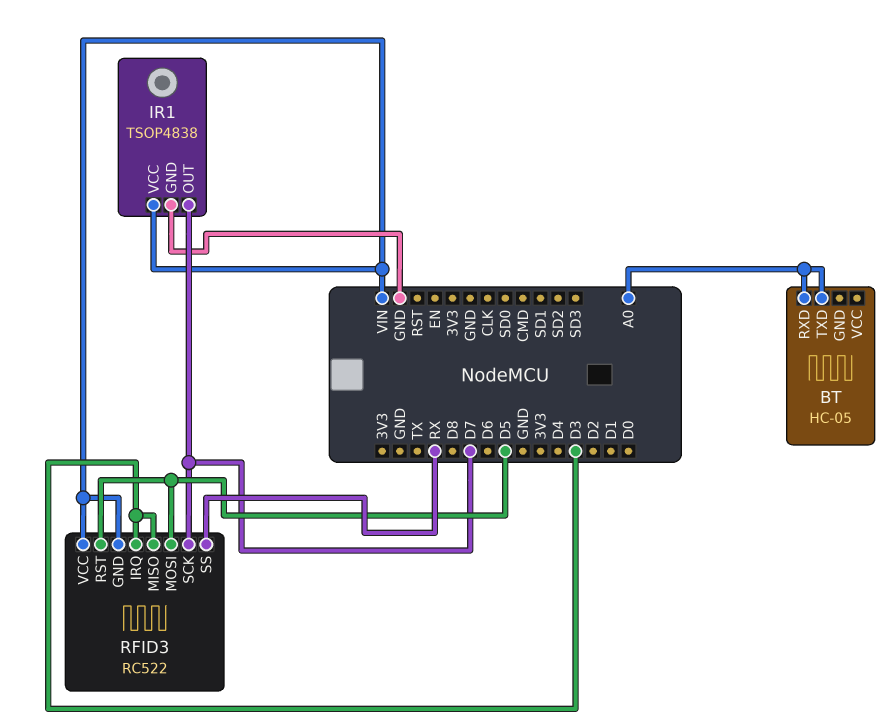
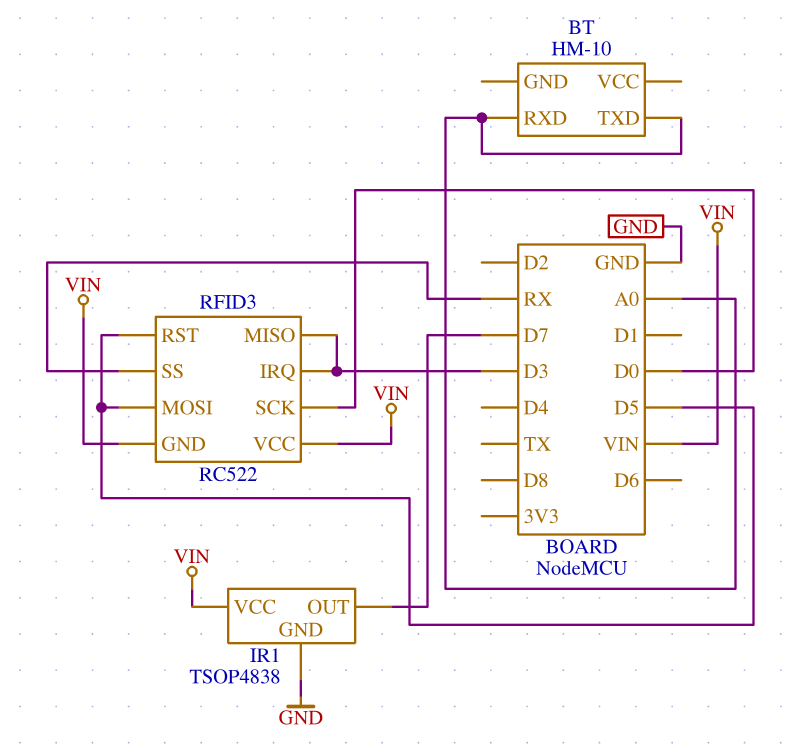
BT: HC-05 -> HM-10
RFID3 pin SCK: D7 -> D0

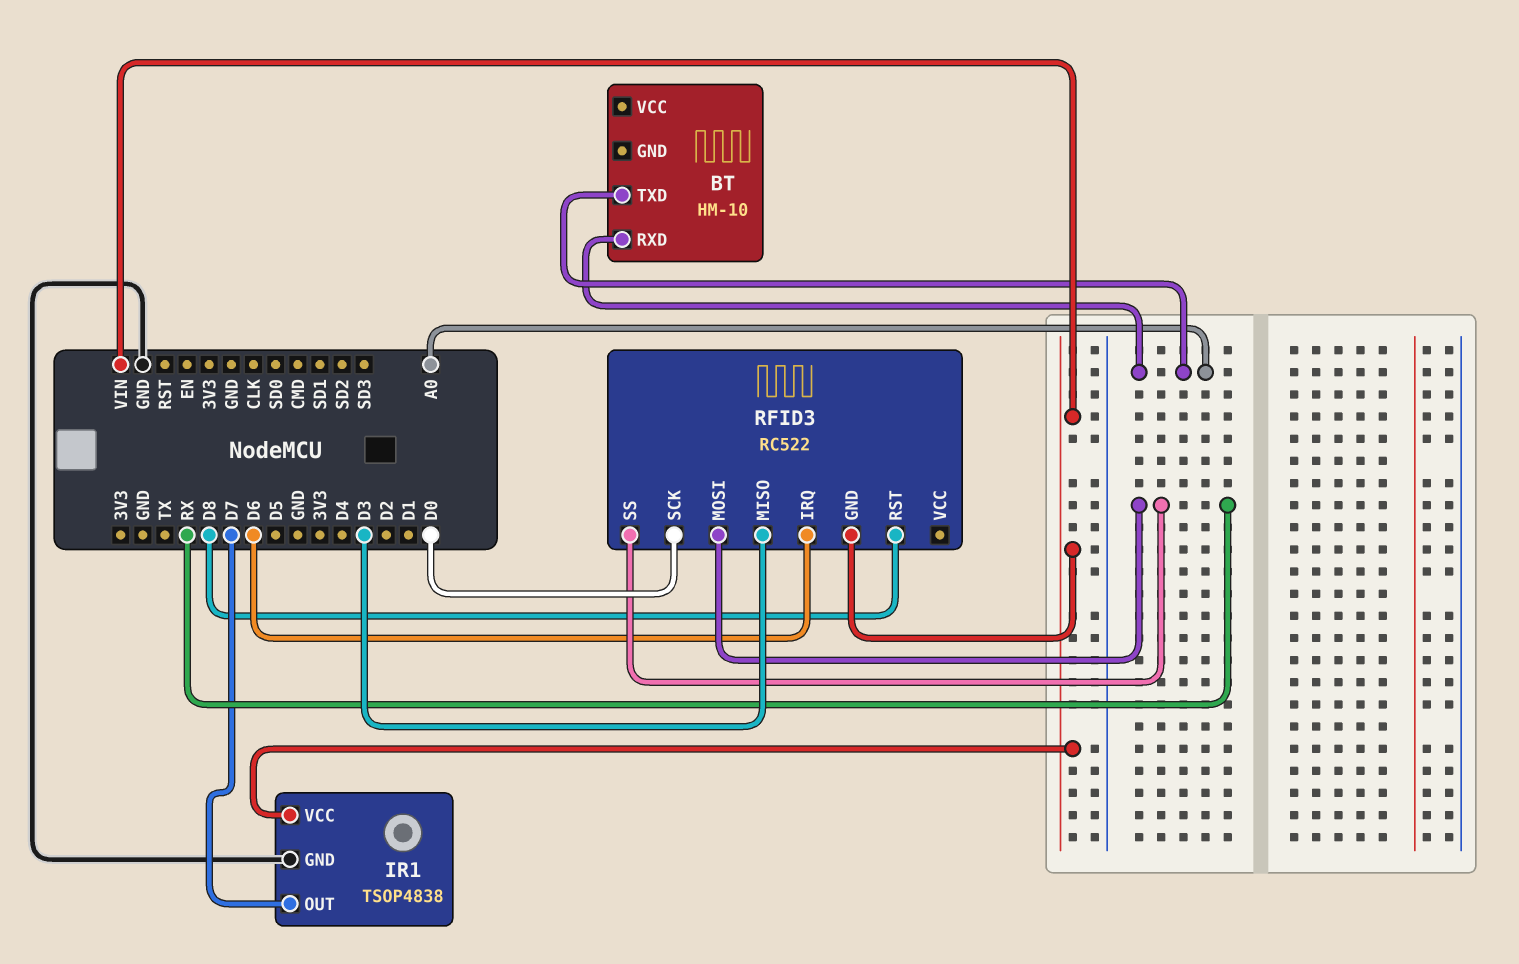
RFID3 pin IRQ: D3 -> D6
RFID3 pin MOSI: D5 -> RX
RFID3 pin RST: D5 -> D8
RFID3 pin VCC: VIN -> none

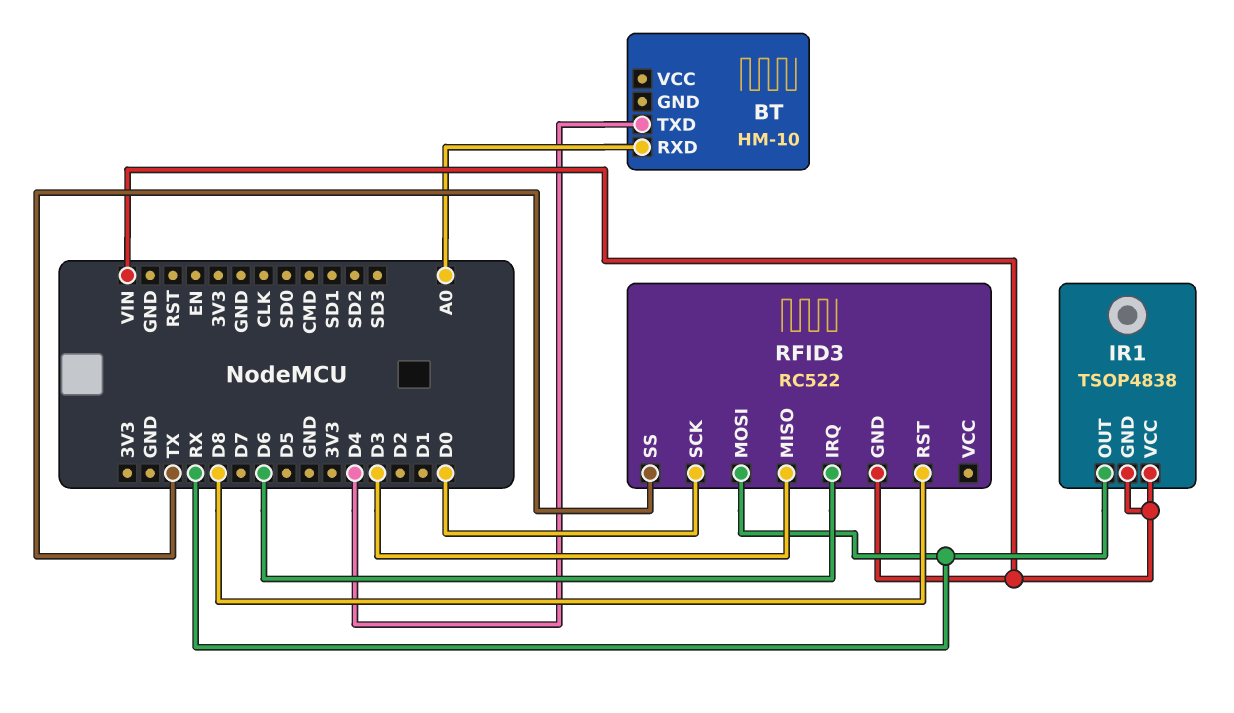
BT pin TXD: A0 -> D4
IR1 pin GND: GND -> VIN
IR1 pin OUT: D7 -> RX
RFID3 pin SS: RX -> TX

